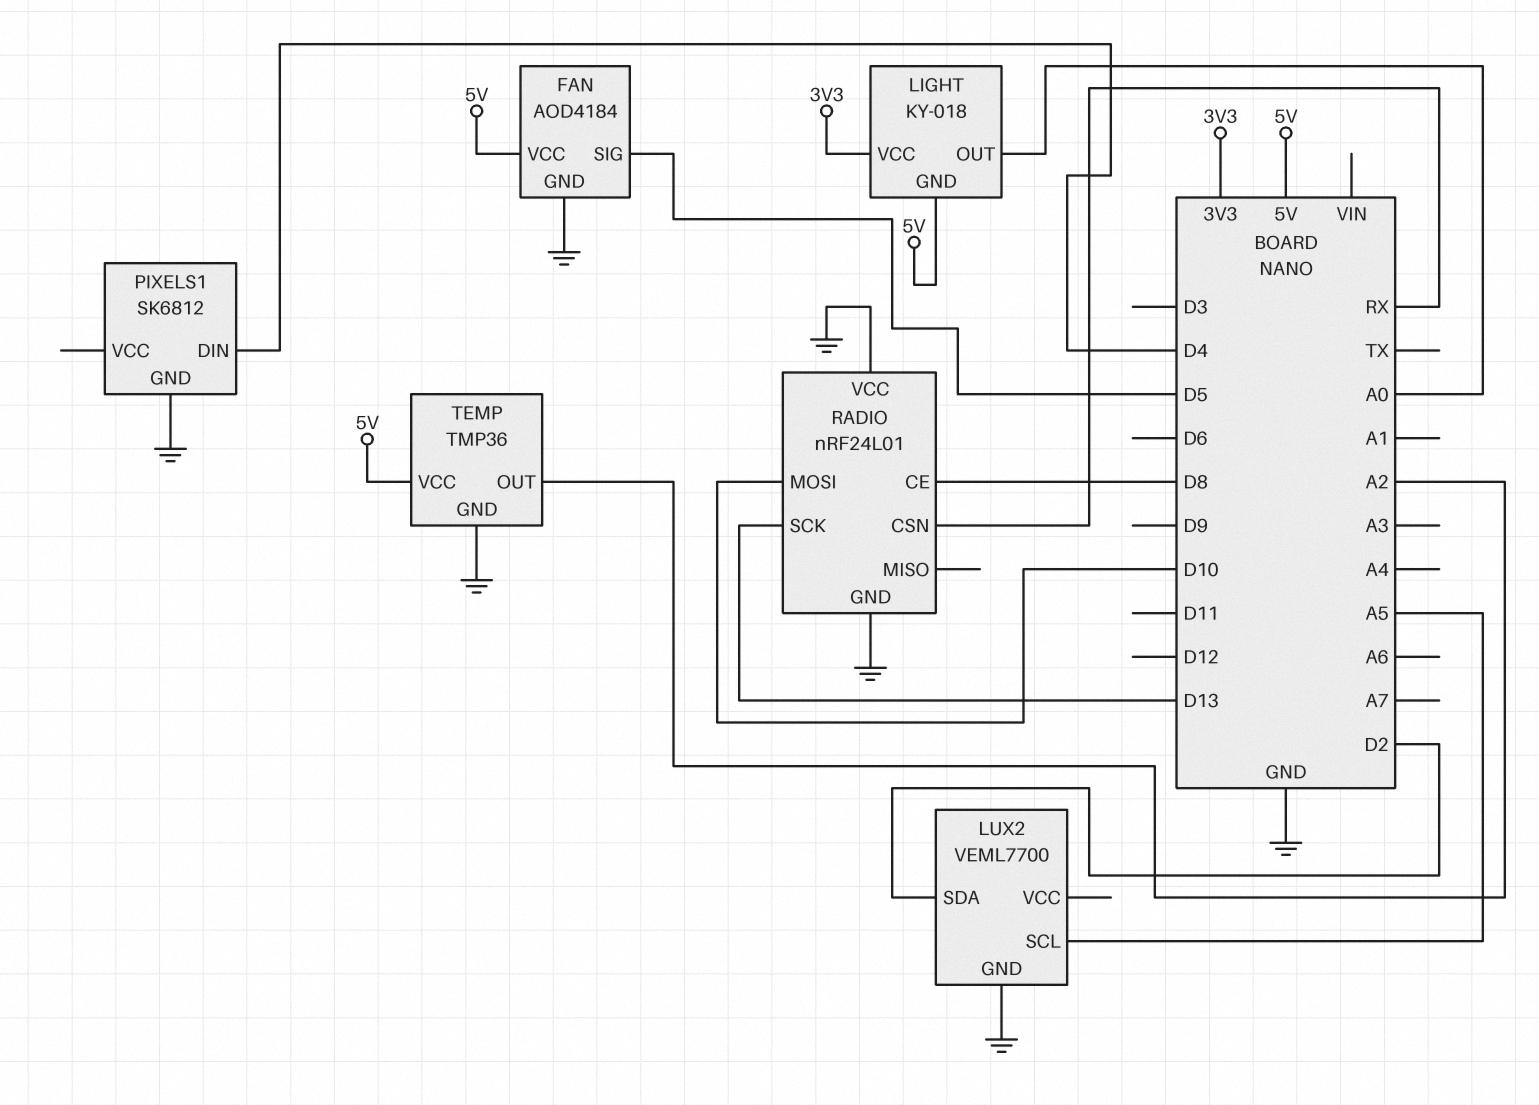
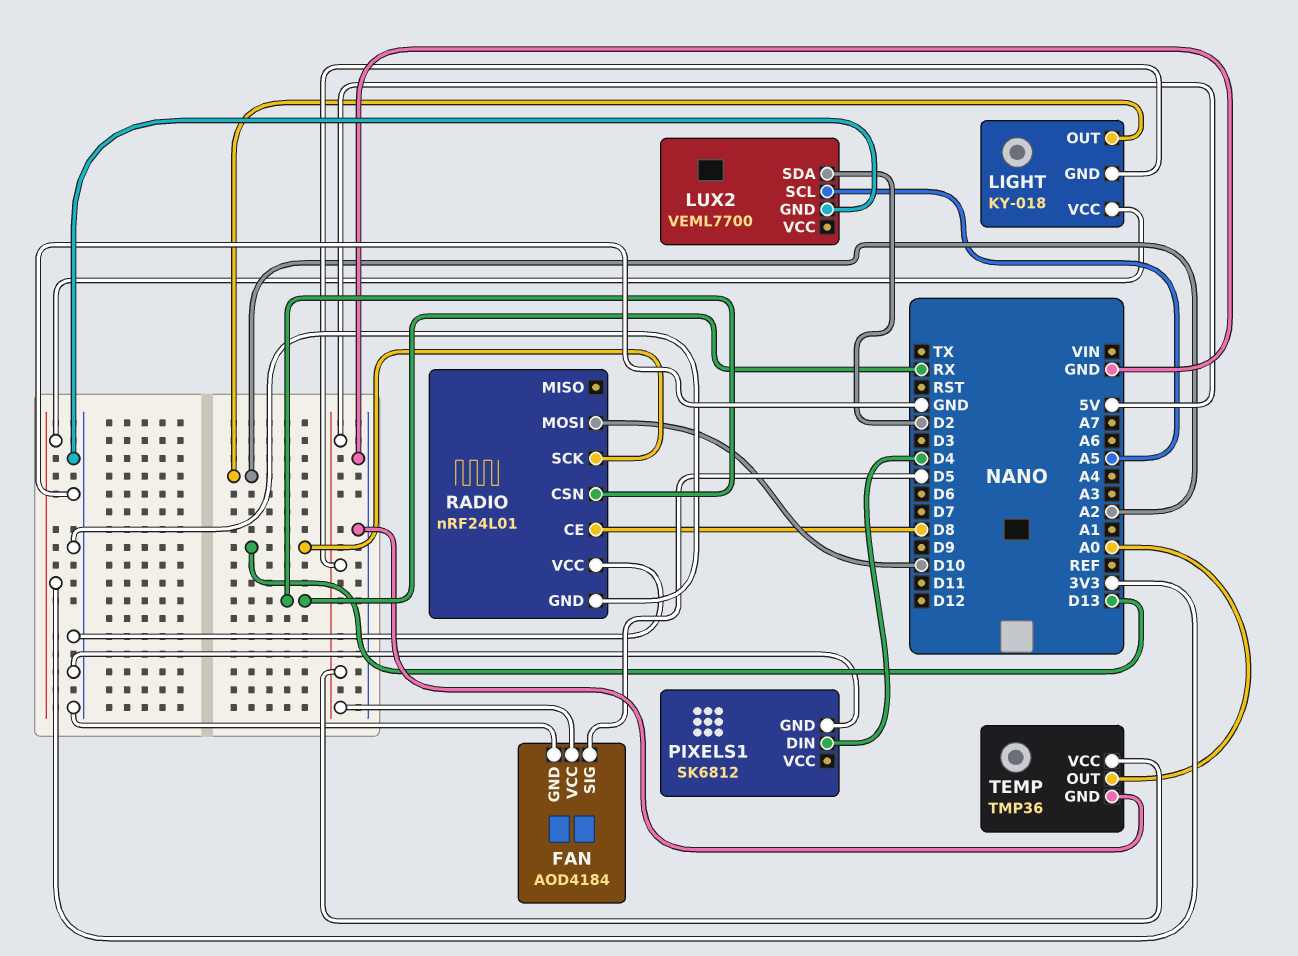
LIGHT pin OUT: A0 -> A2
TEMP pin OUT: A2 -> A0

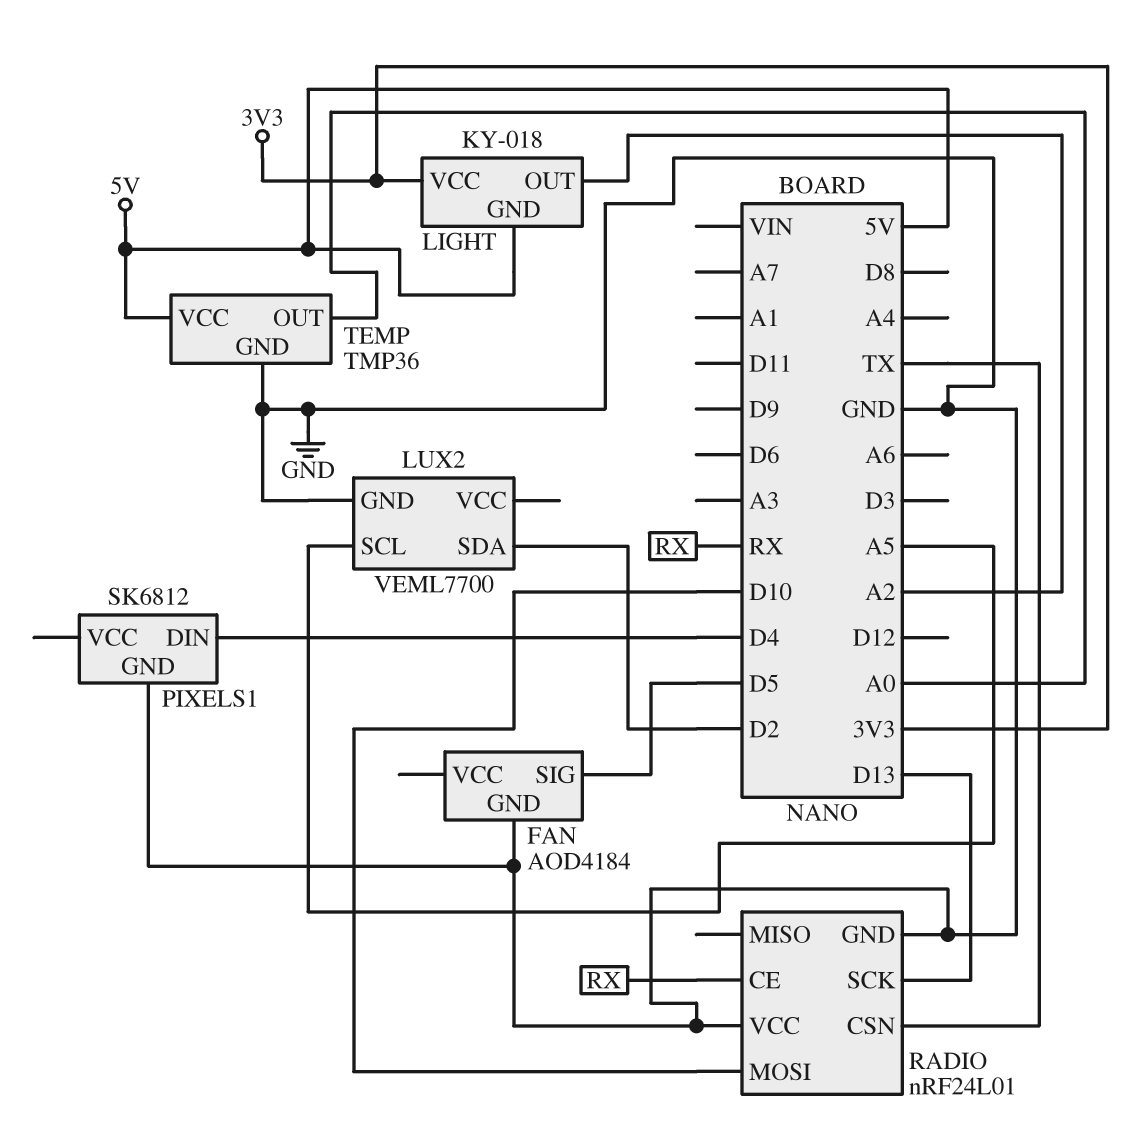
FAN pin VCC: 5V -> none
RADIO pin CE: D8 -> RX
RADIO pin CSN: RX -> TX

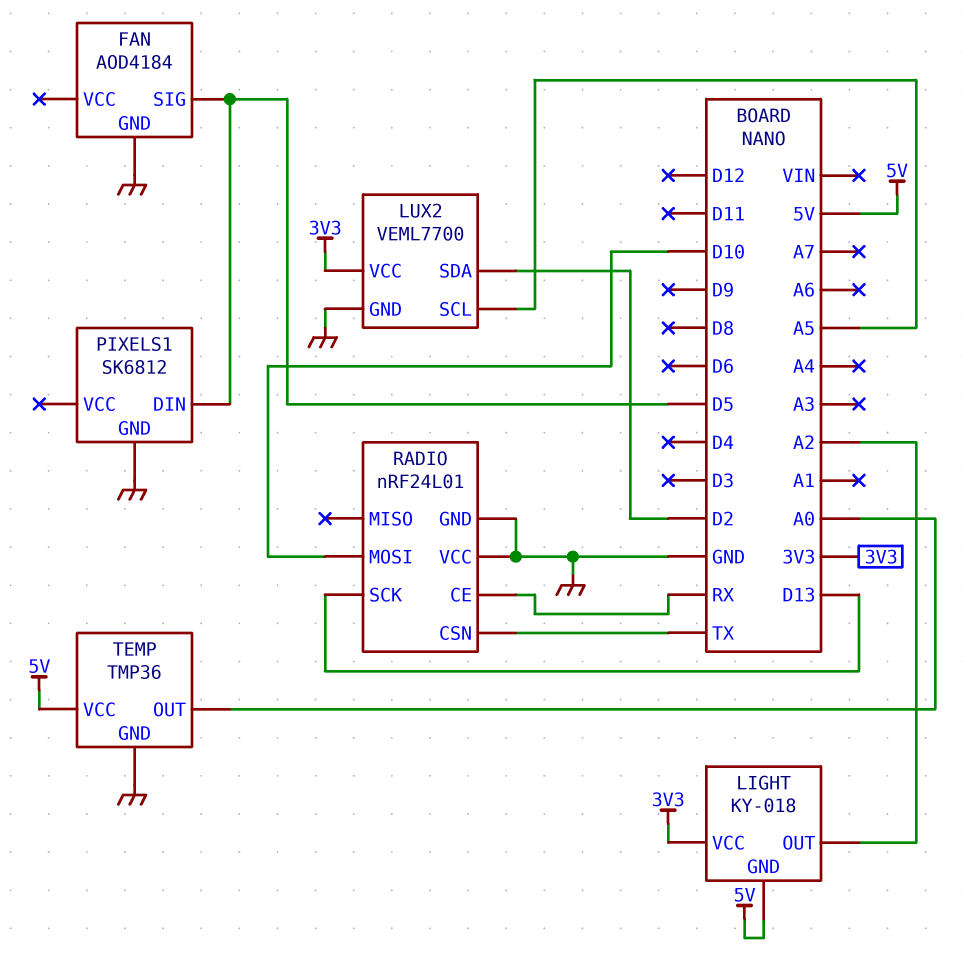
LUX2 pin VCC: none -> 3V3
PIXELS1 pin DIN: D4 -> D5

